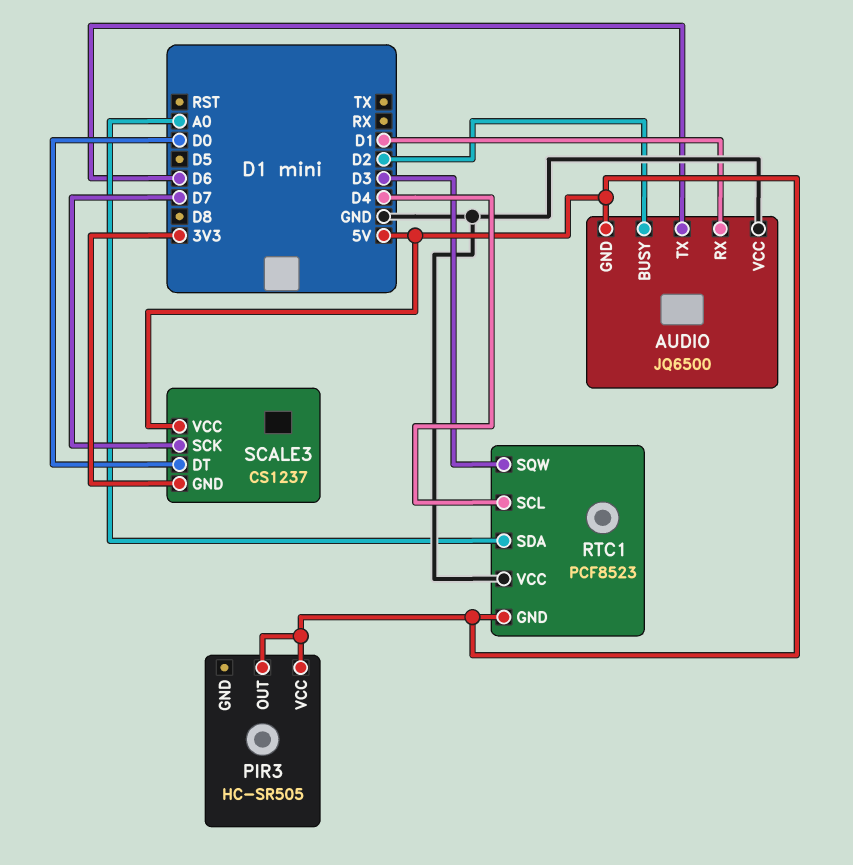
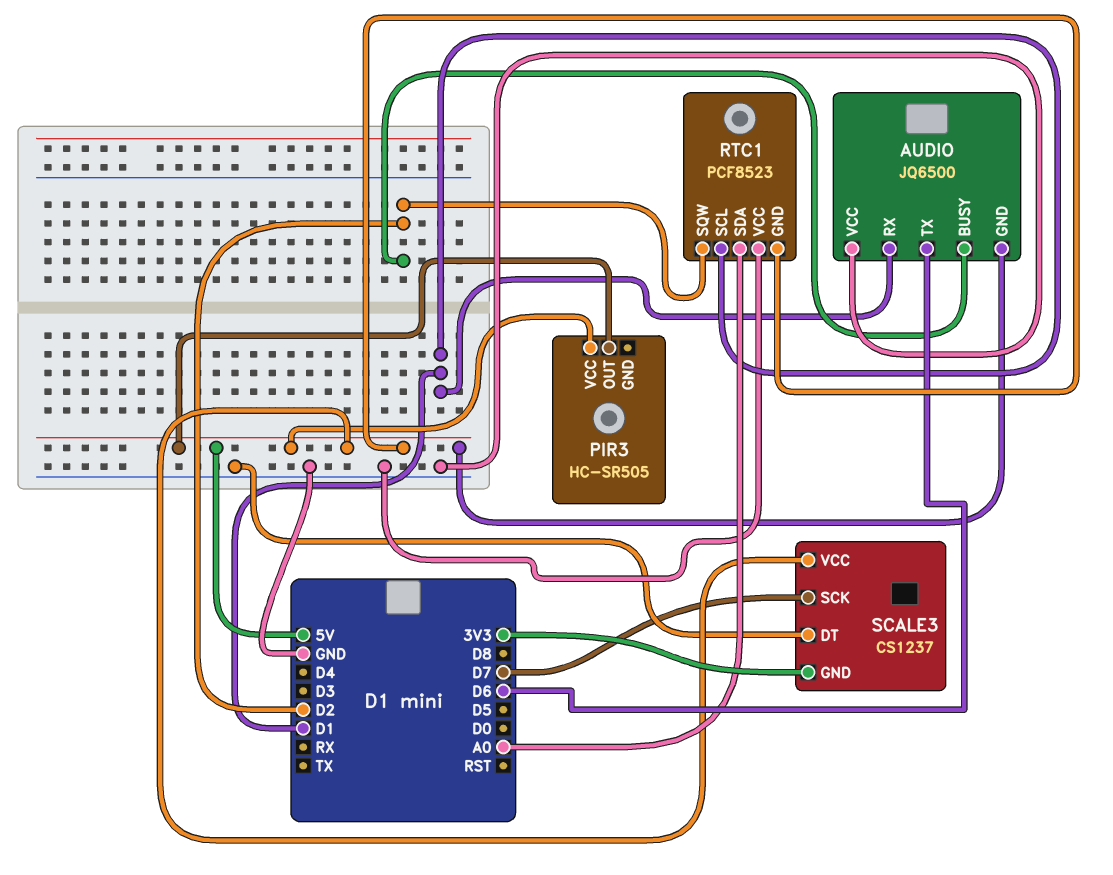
RTC1 pin SCL: D4 -> D1
RTC1 pin SQW: D3 -> D2
SCALE3 pin DT: D0 -> GND

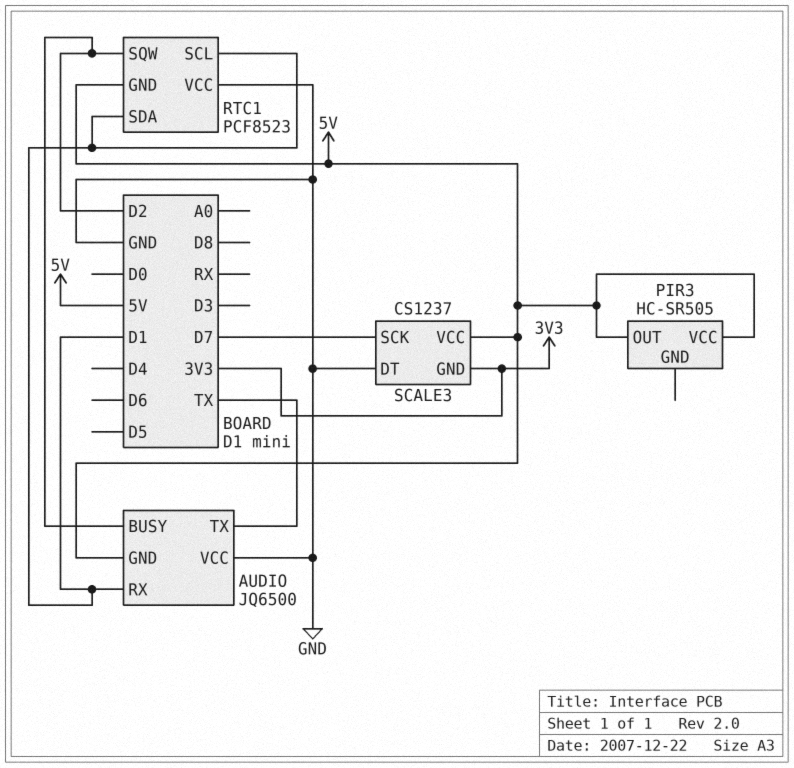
AUDIO pin TX: D6 -> TX
RTC1 pin SDA: A0 -> D1

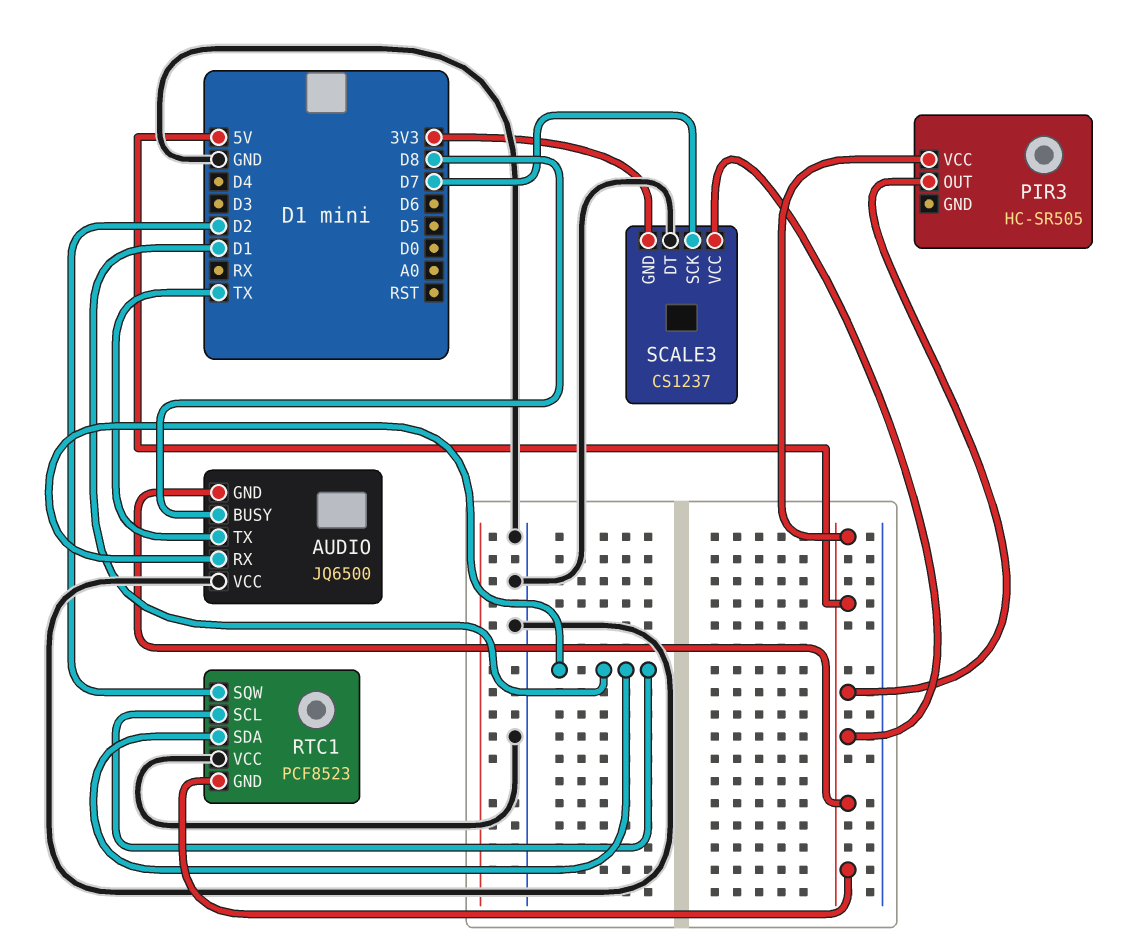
AUDIO pin BUSY: D2 -> D8

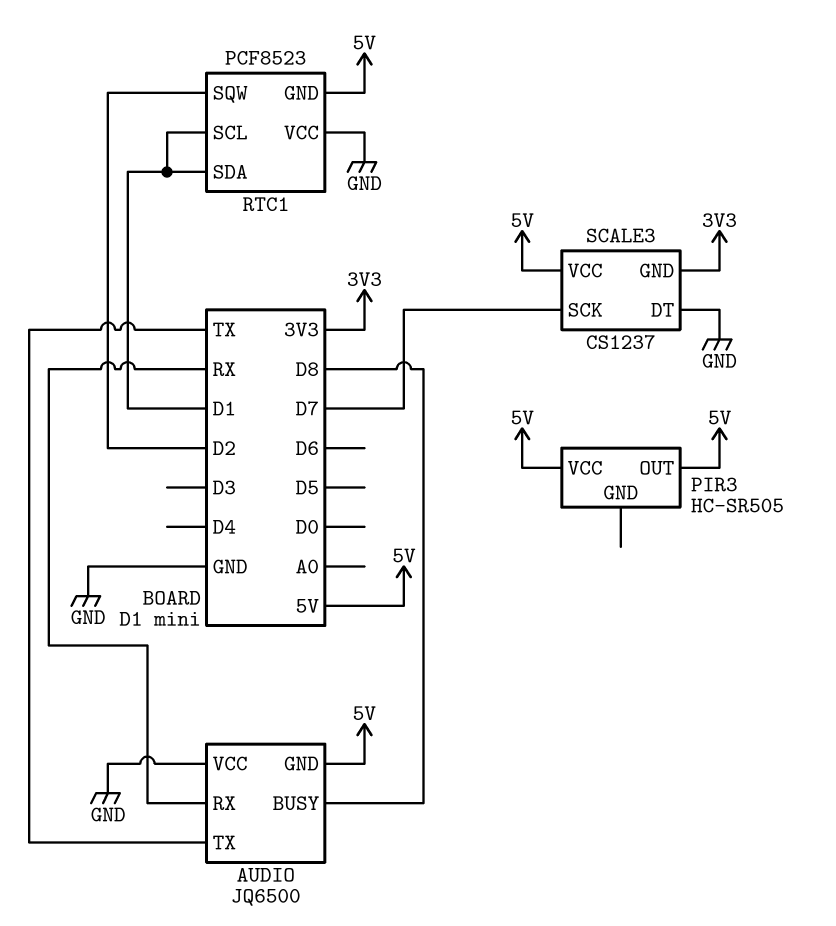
AUDIO pin RX: D1 -> RX

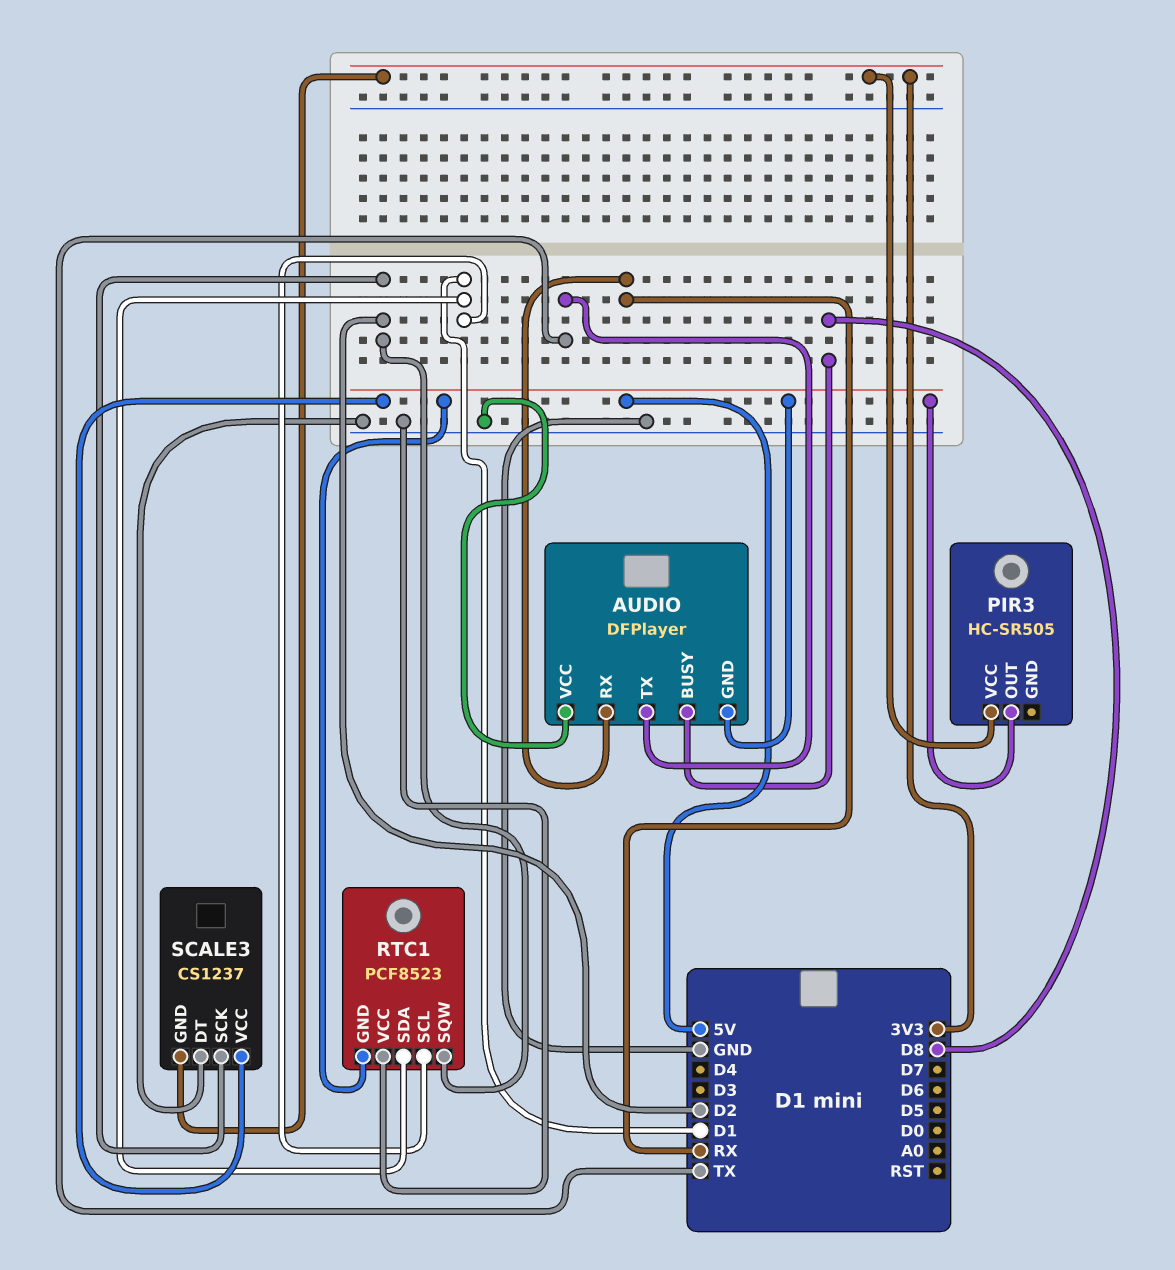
AUDIO: JQ6500 -> DFPlayer
PIR3 pin VCC: 5V -> 3V3
SCALE3 pin SCK: D7 -> D2

